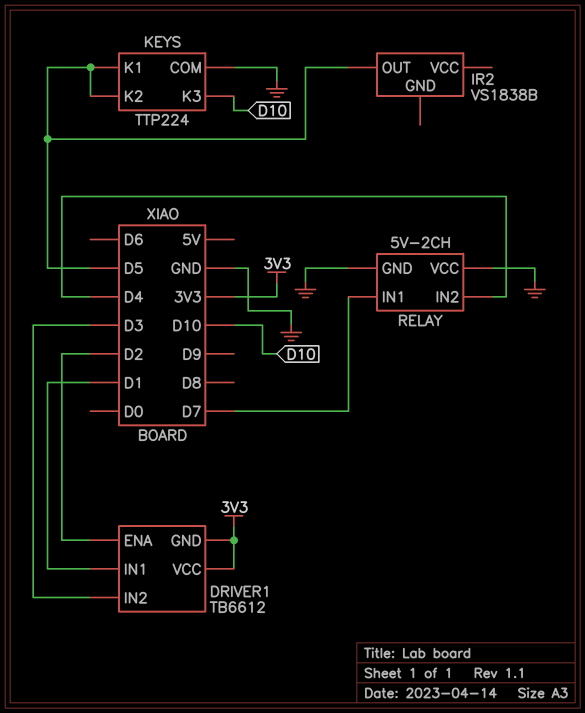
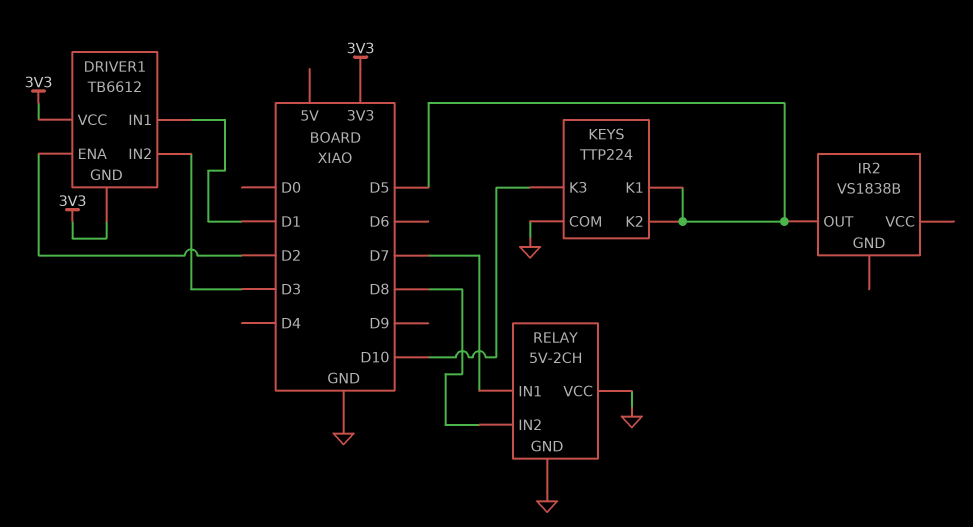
RELAY pin IN2: D4 -> D8

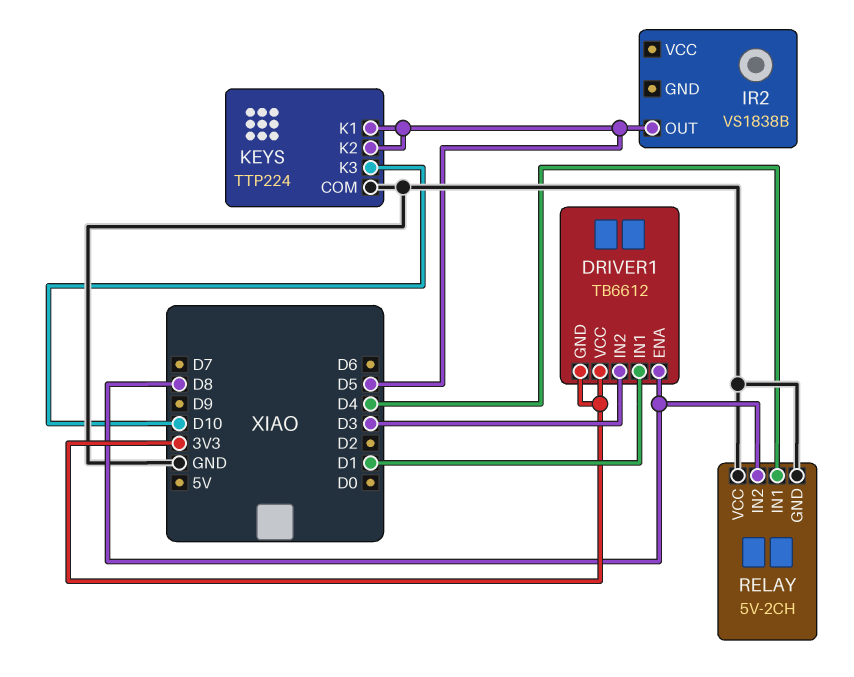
DRIVER1 pin ENA: D2 -> D8
RELAY pin IN1: D7 -> D4

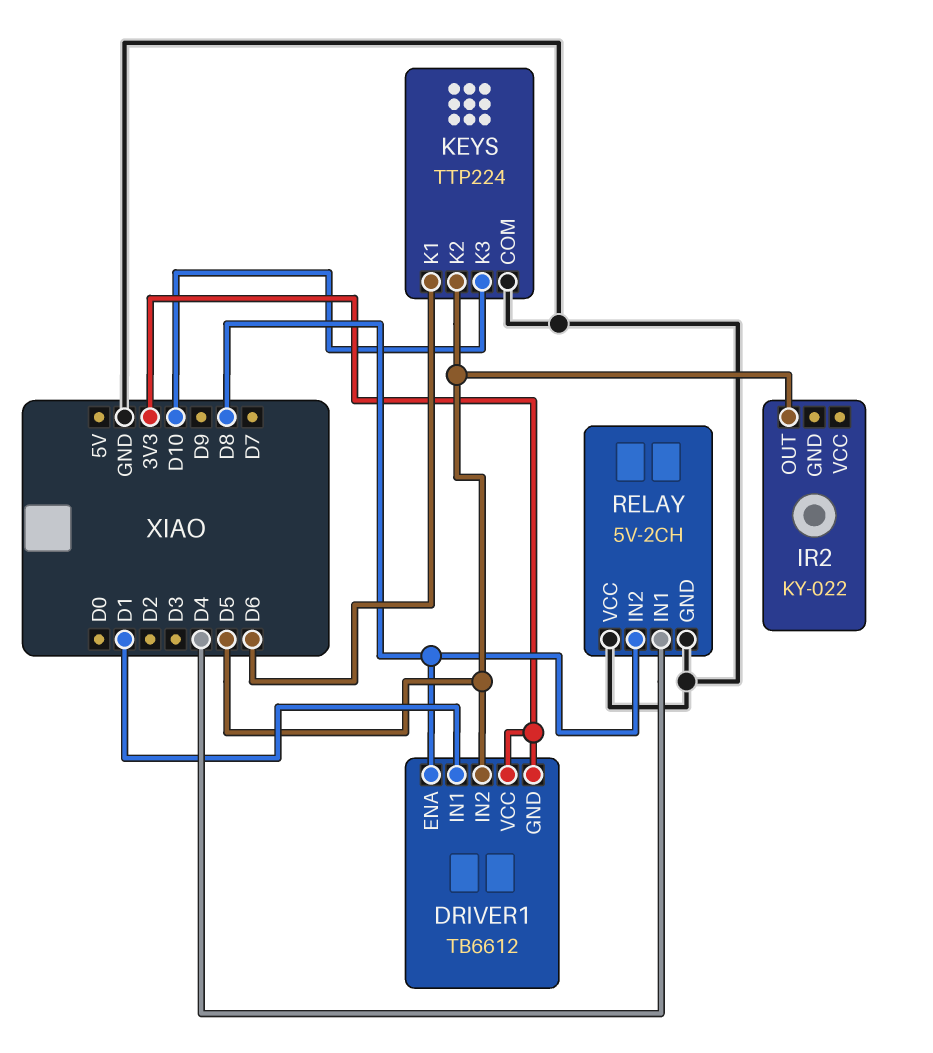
DRIVER1 pin IN2: D3 -> D5
IR2: VS1838B -> KY-022
KEYS pin K1: D5 -> D6

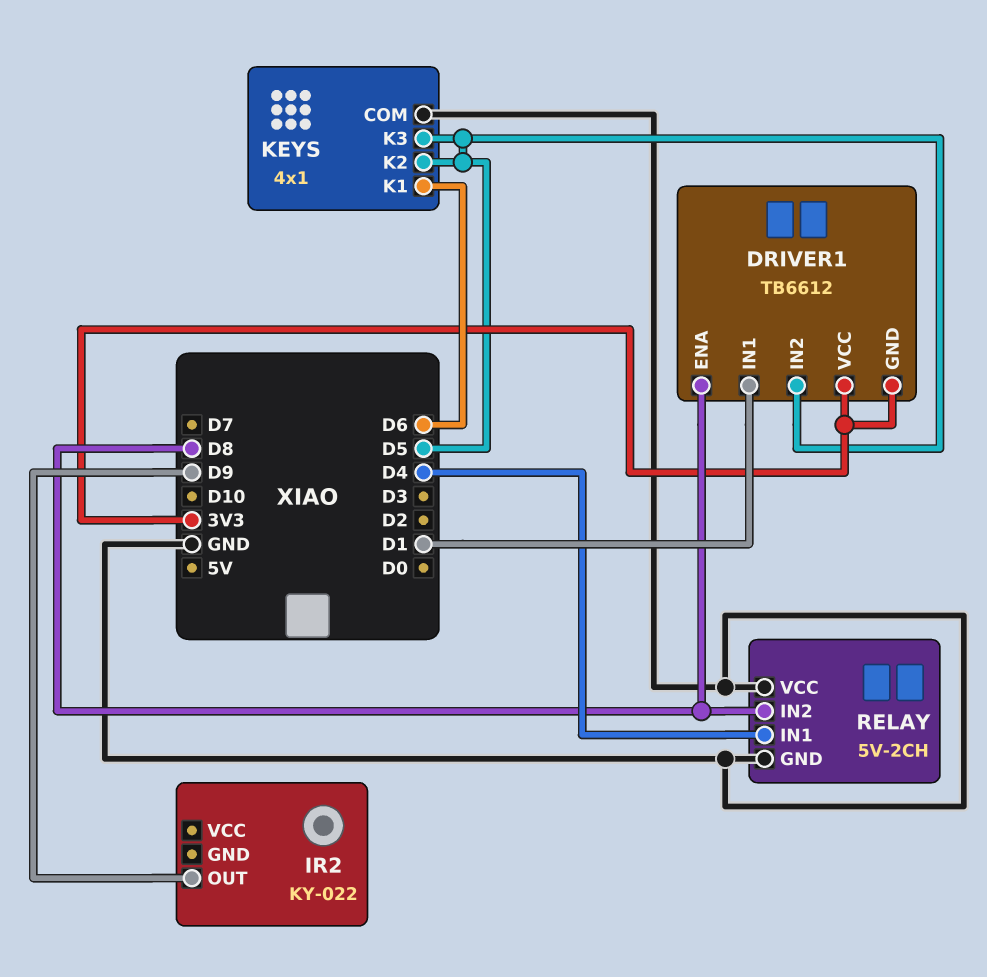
IR2 pin OUT: D5 -> D9
KEYS: TTP224 -> 4x1
KEYS pin K3: D10 -> D5

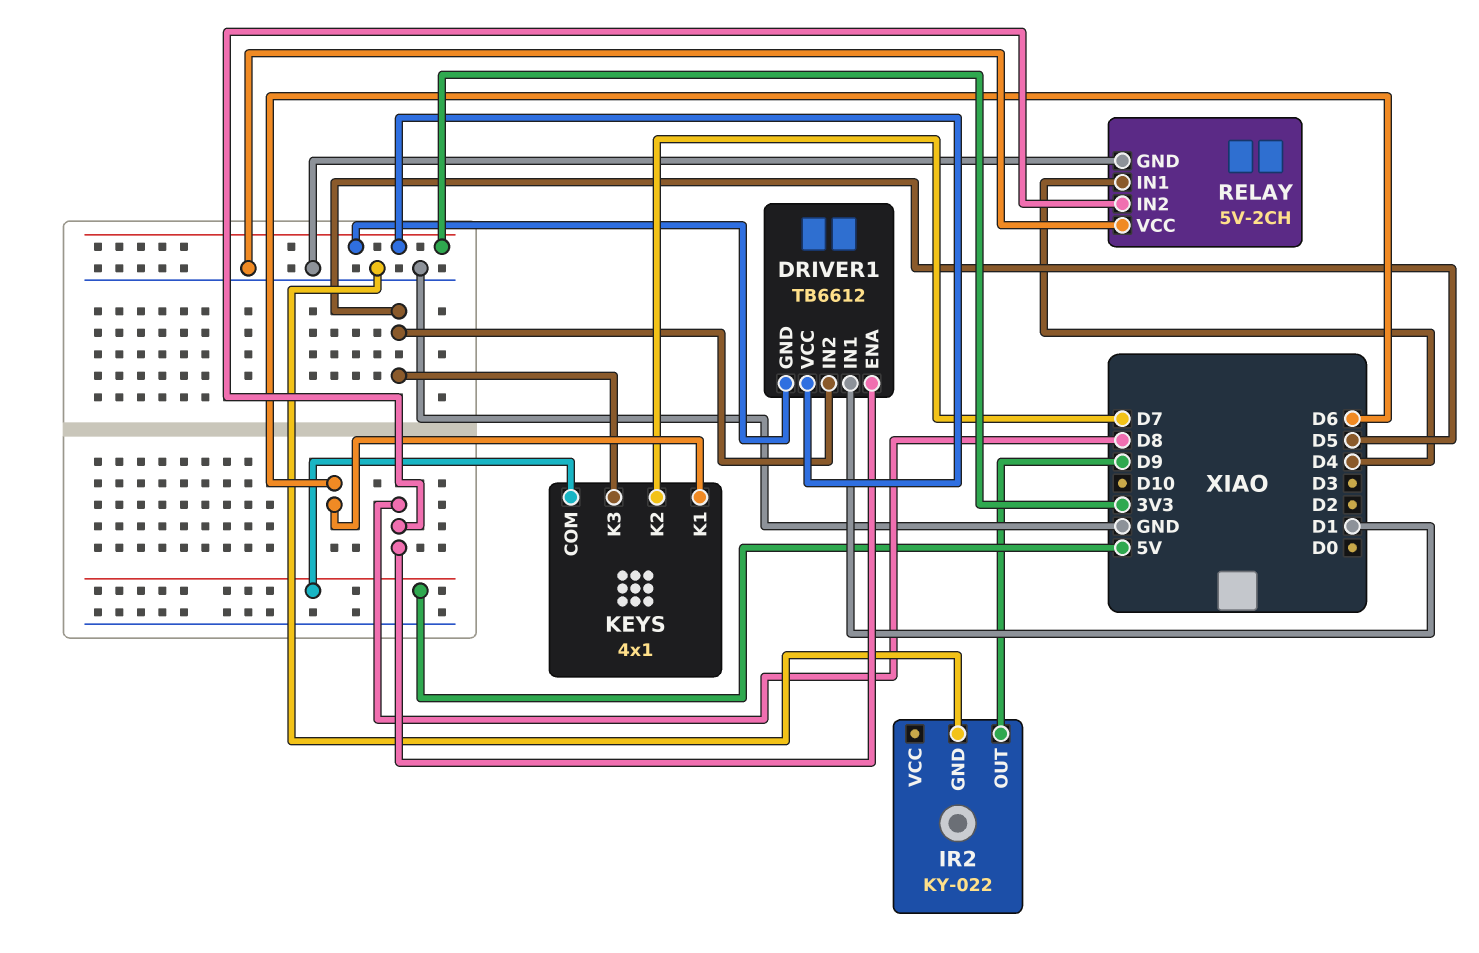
IR2 pin GND: none -> GND
KEYS pin COM: GND -> 5V
KEYS pin K2: D5 -> D7

